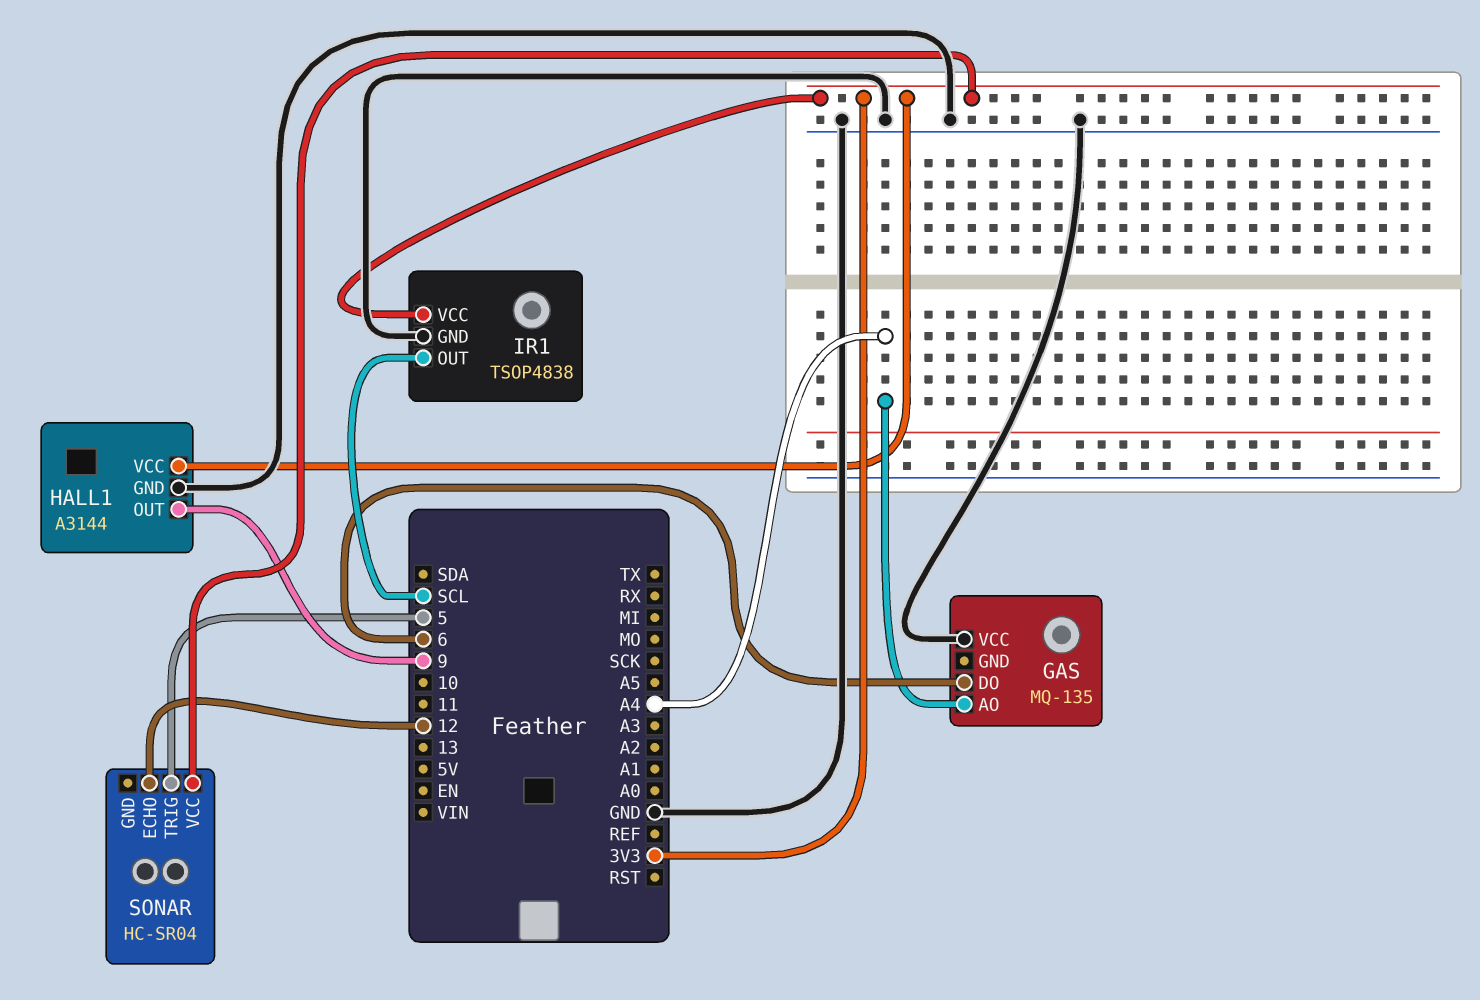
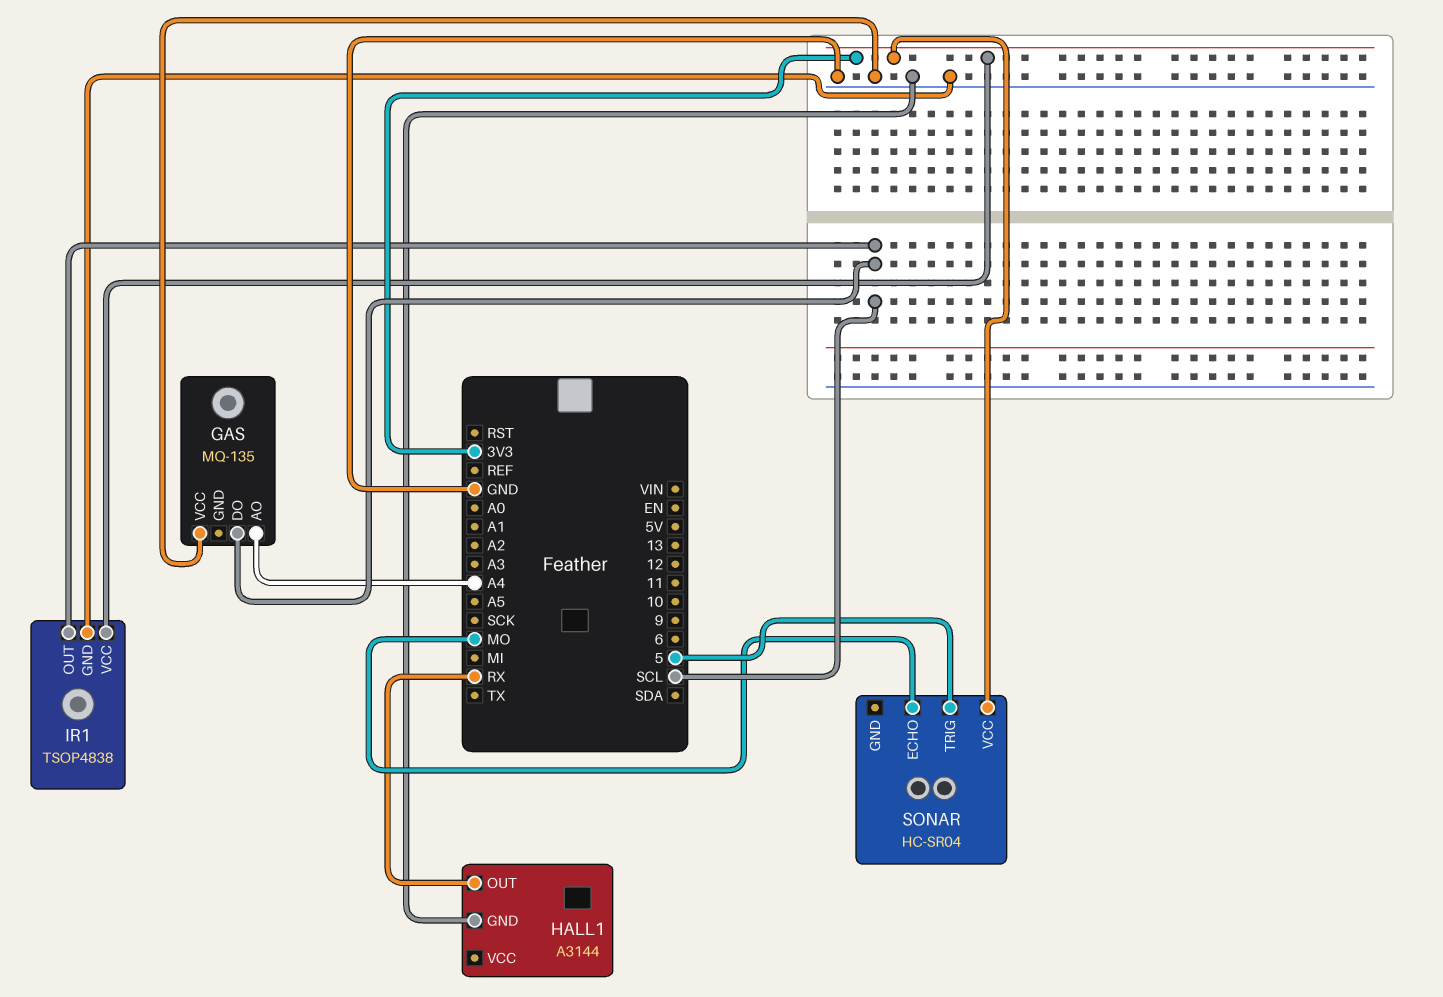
GAS pin DO: 6 -> SCL
HALL1 pin OUT: 9 -> RX
HALL1 pin VCC: 3V3 -> none
SONAR pin ECHO: 12 -> MO

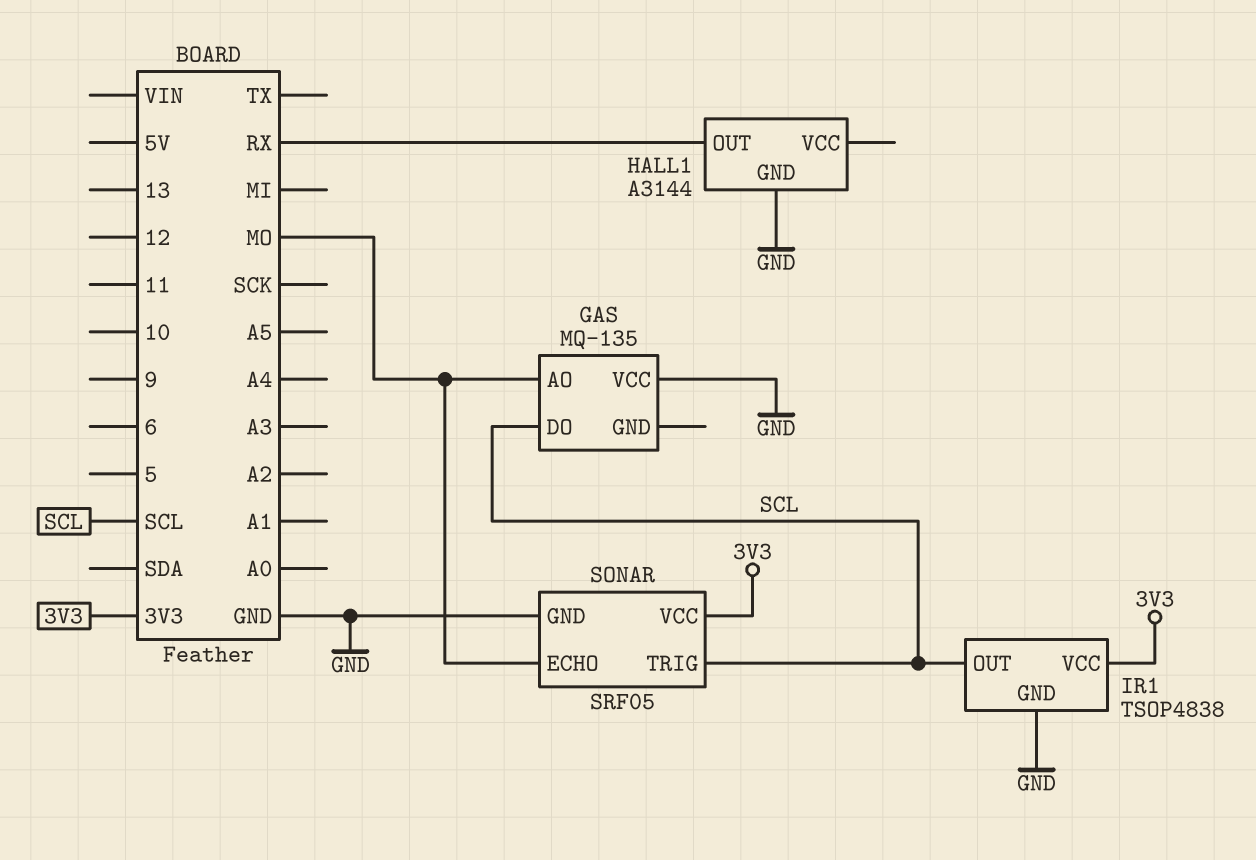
GAS pin AO: A4 -> MO
SONAR: HC-SR04 -> SRF05
SONAR pin GND: none -> GND
SONAR pin TRIG: 5 -> SCL

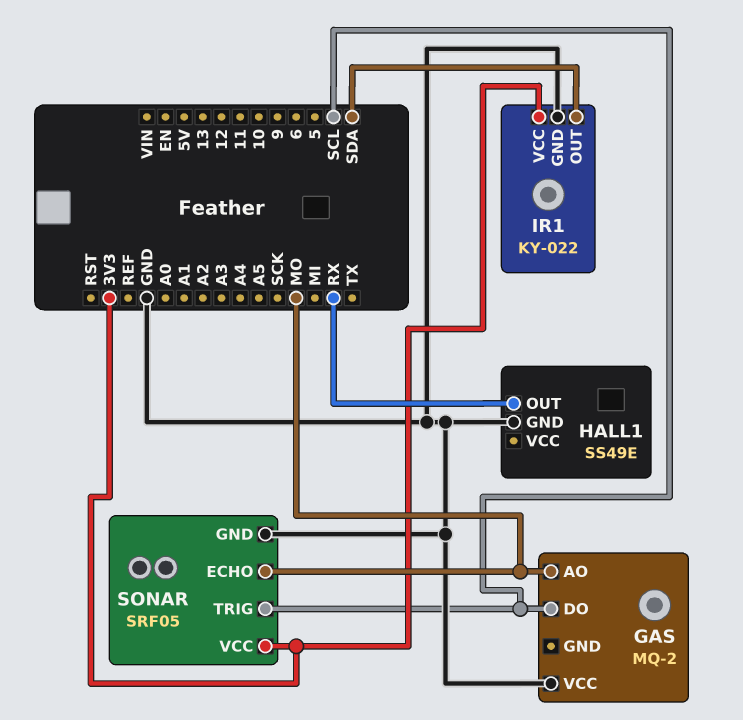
GAS: MQ-135 -> MQ-2
HALL1: A3144 -> SS49E
IR1: TSOP4838 -> KY-022
IR1 pin OUT: SCL -> SDA

